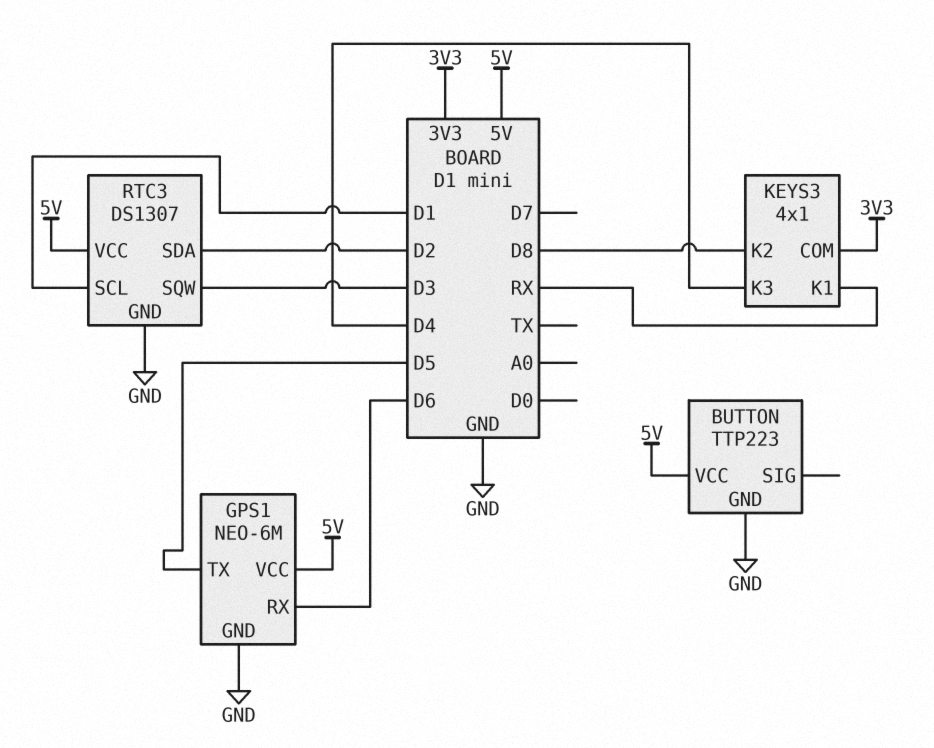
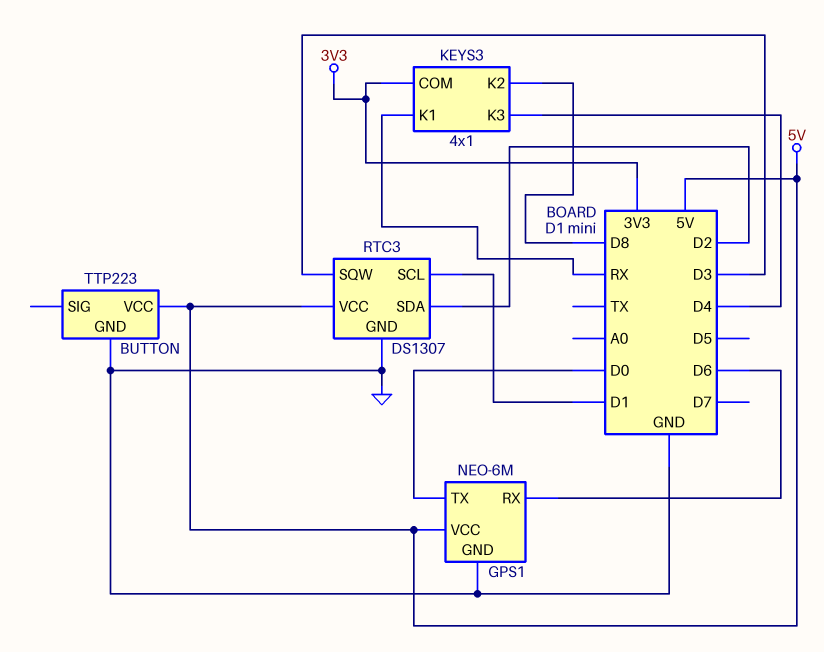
GPS1 pin TX: D5 -> D0

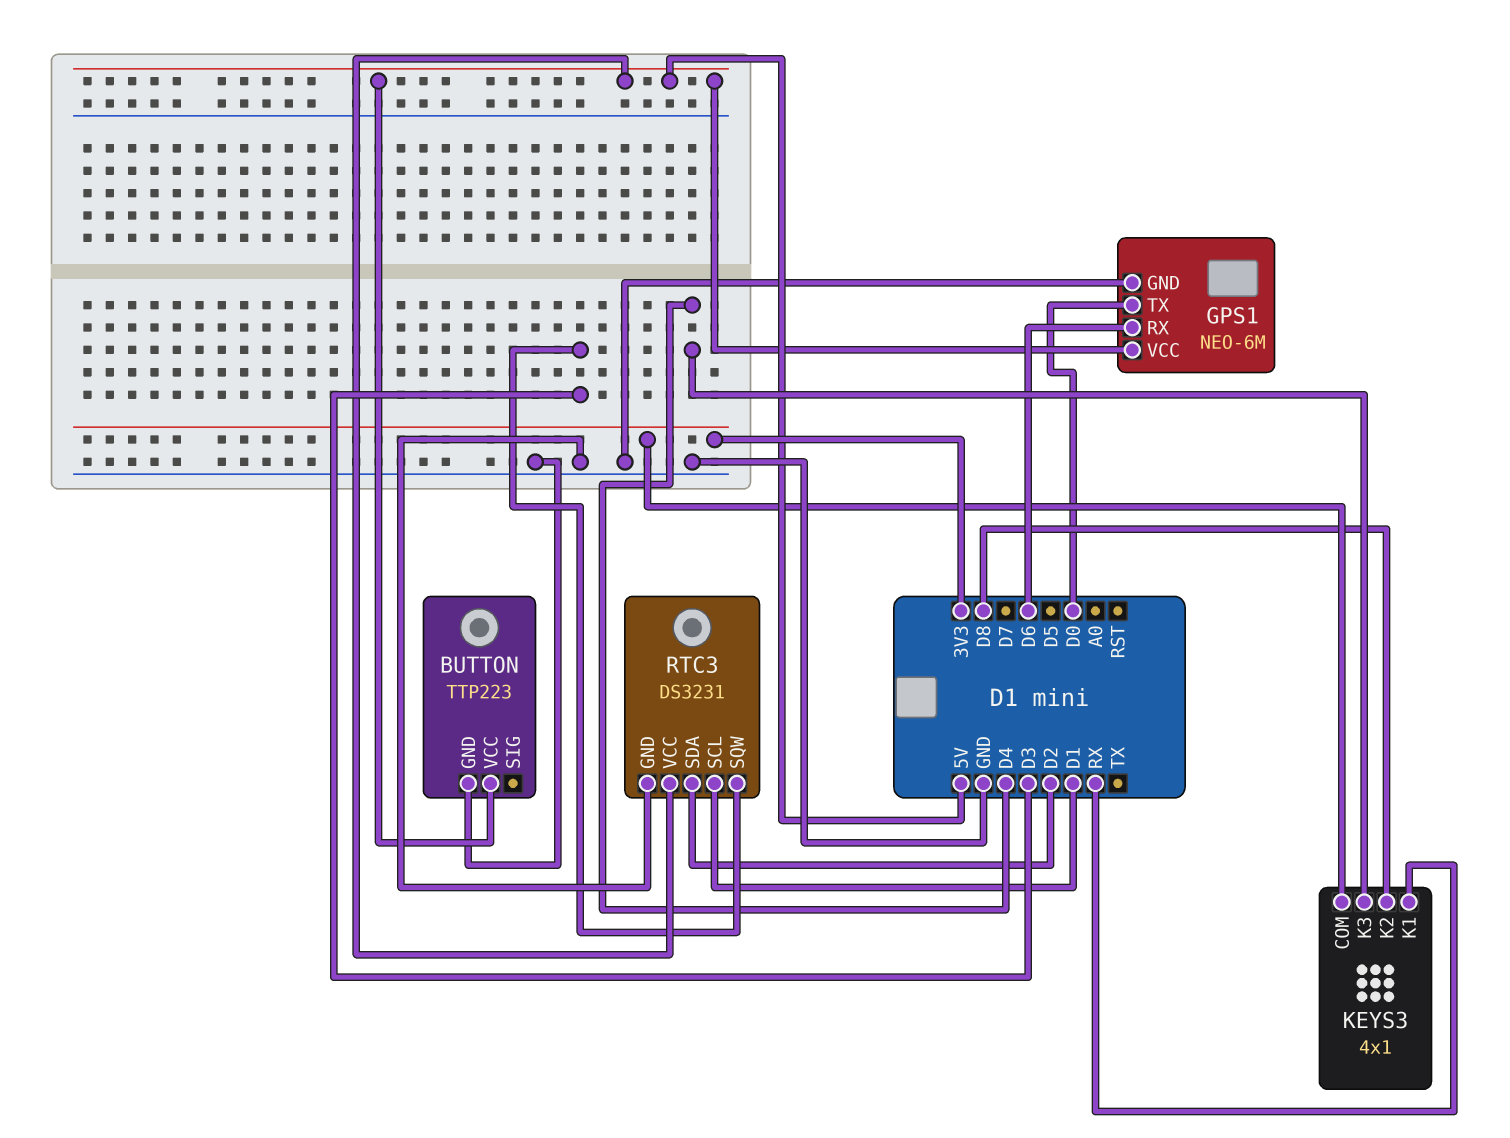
RTC3: DS1307 -> DS3231

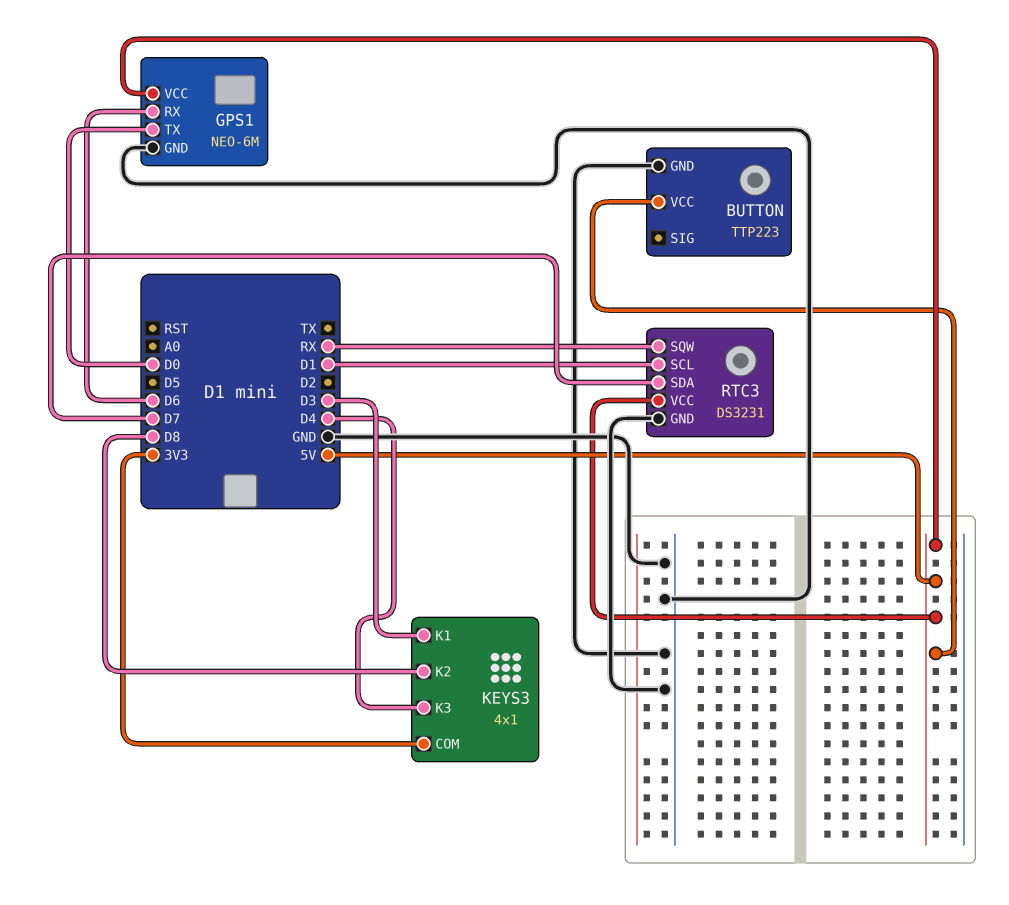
KEYS3 pin K1: RX -> D3
RTC3 pin SDA: D2 -> D7
RTC3 pin SQW: D3 -> RX

